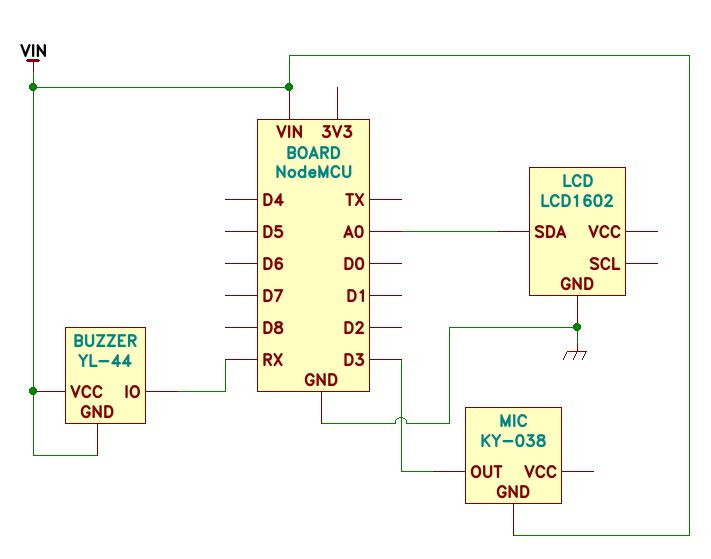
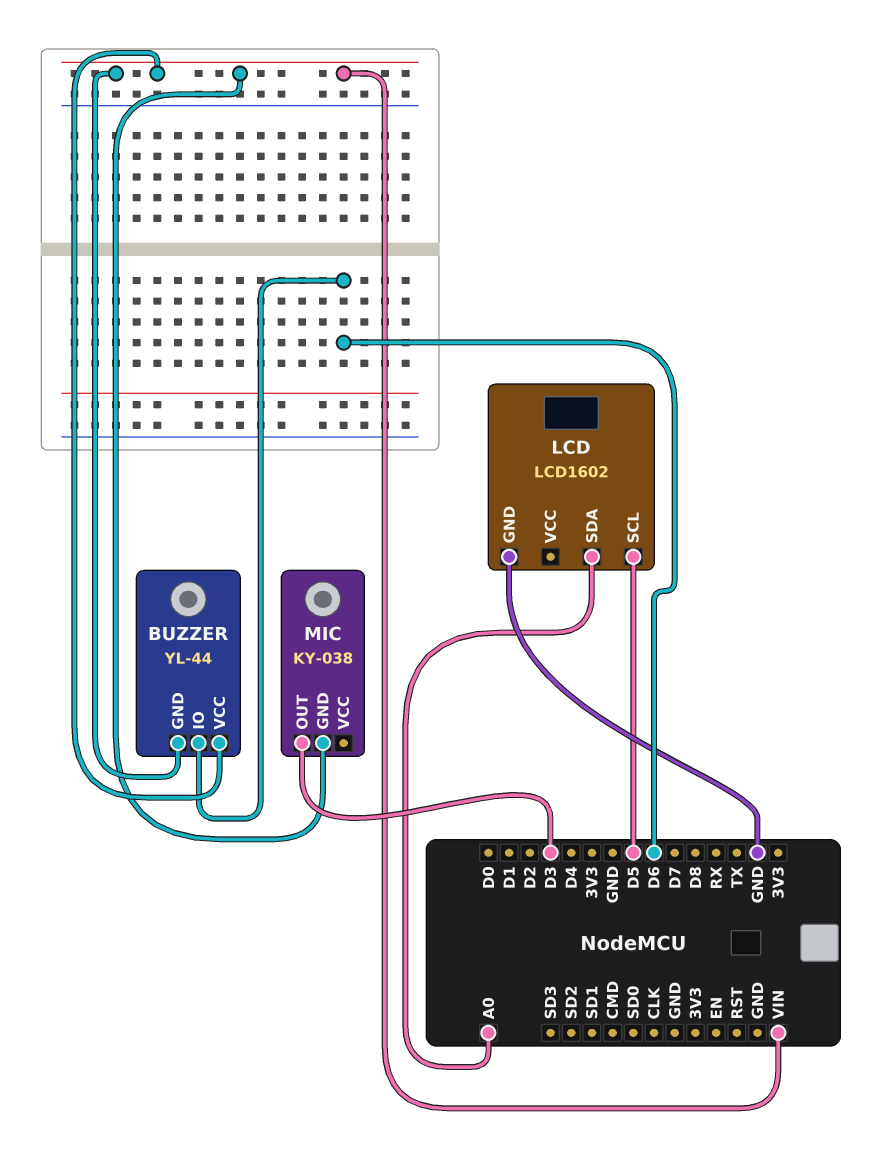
BUZZER pin IO: RX -> D6
LCD pin SCL: none -> D5

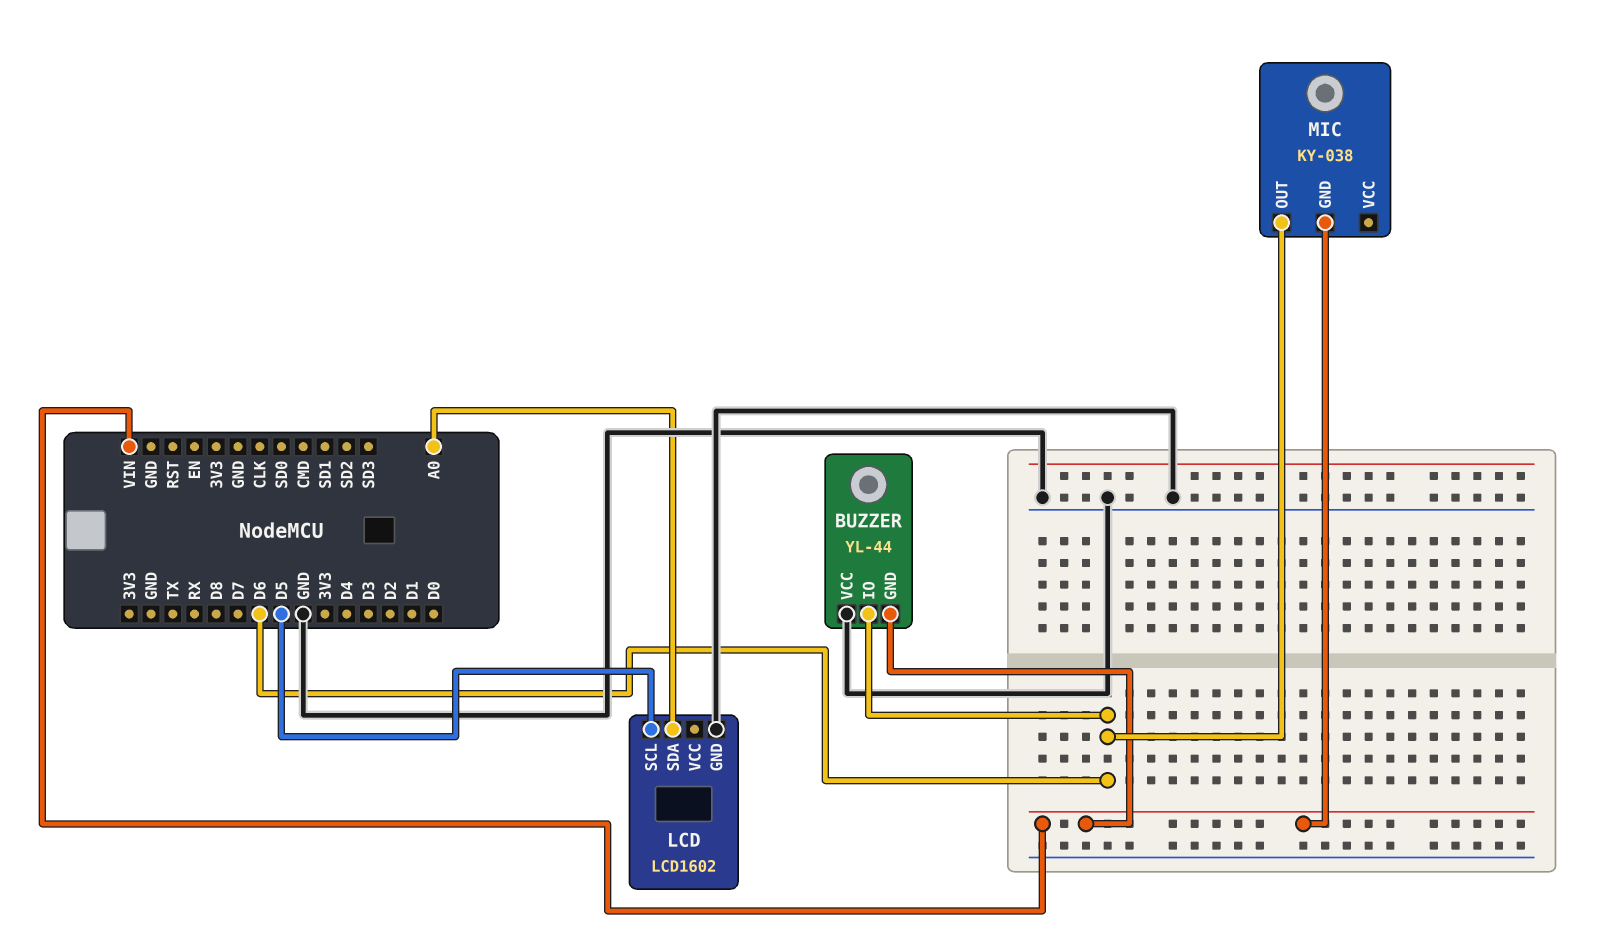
BUZZER pin VCC: VIN -> GND
MIC pin OUT: D3 -> D6

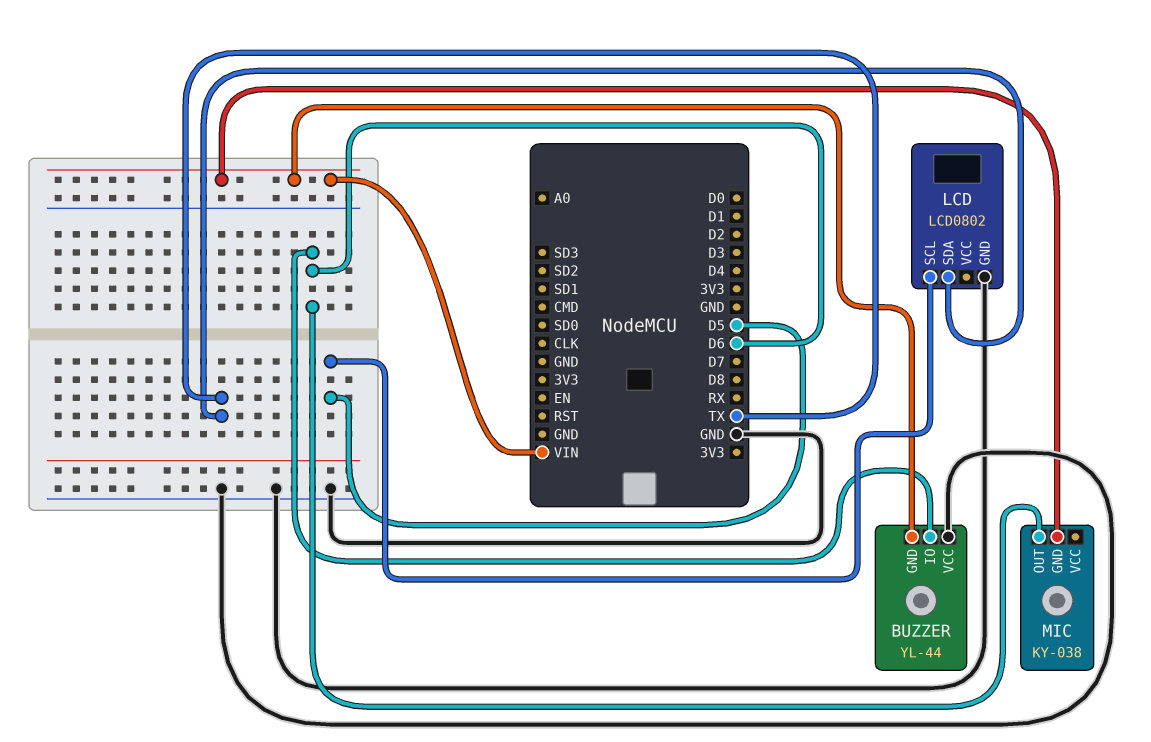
LCD: LCD1602 -> LCD0802
LCD pin SDA: A0 -> TX

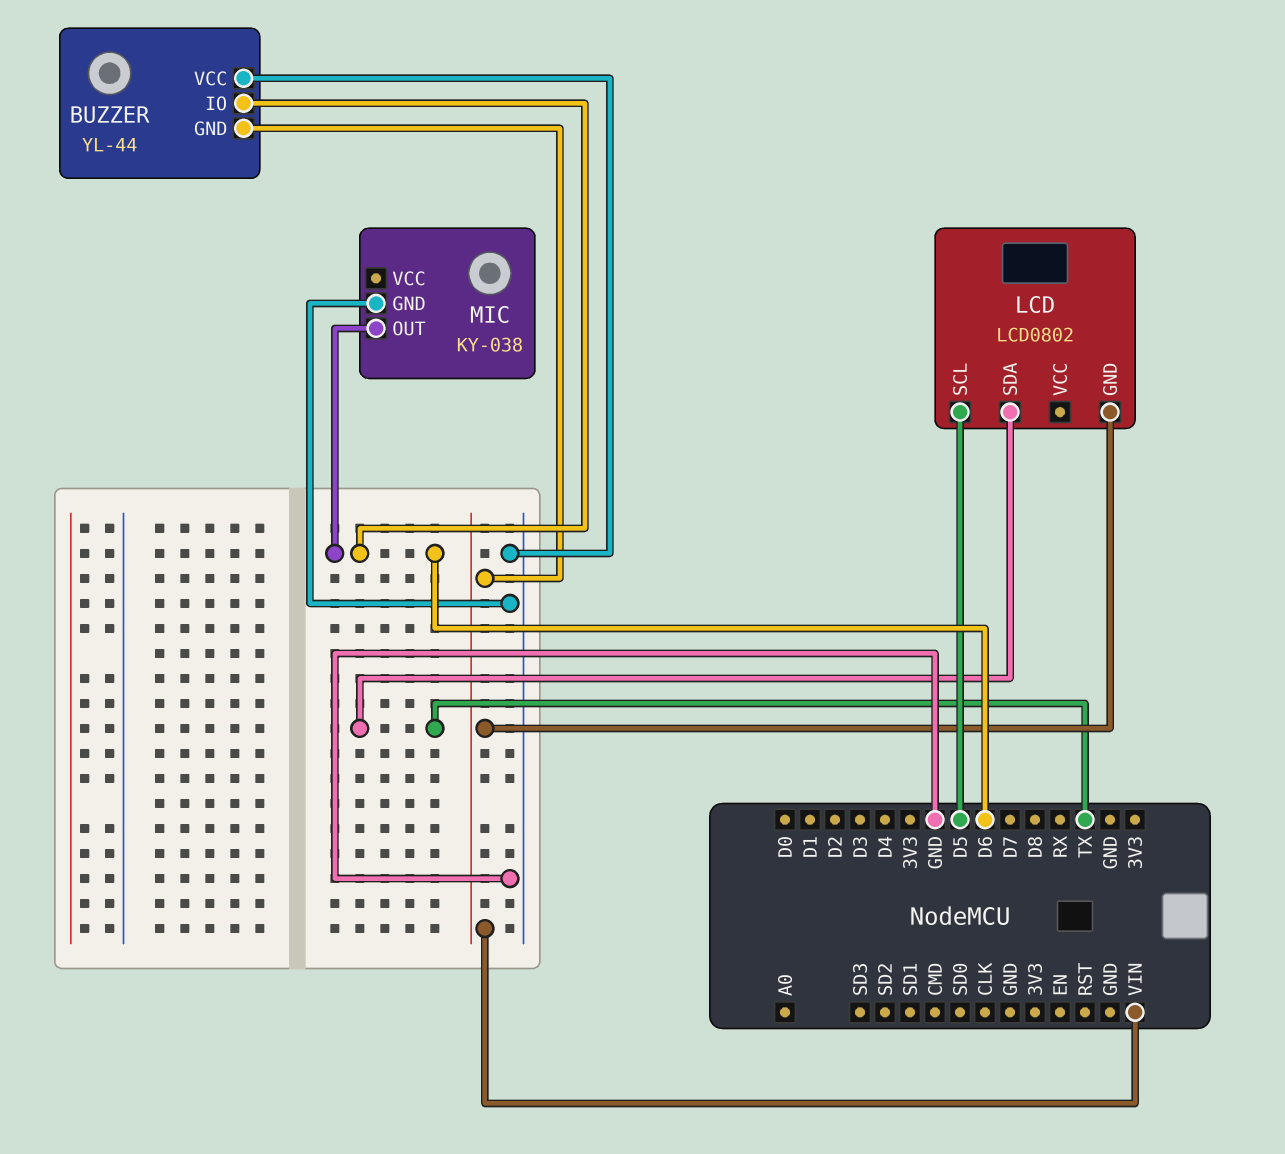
LCD pin GND: GND -> VIN
MIC pin GND: VIN -> GND

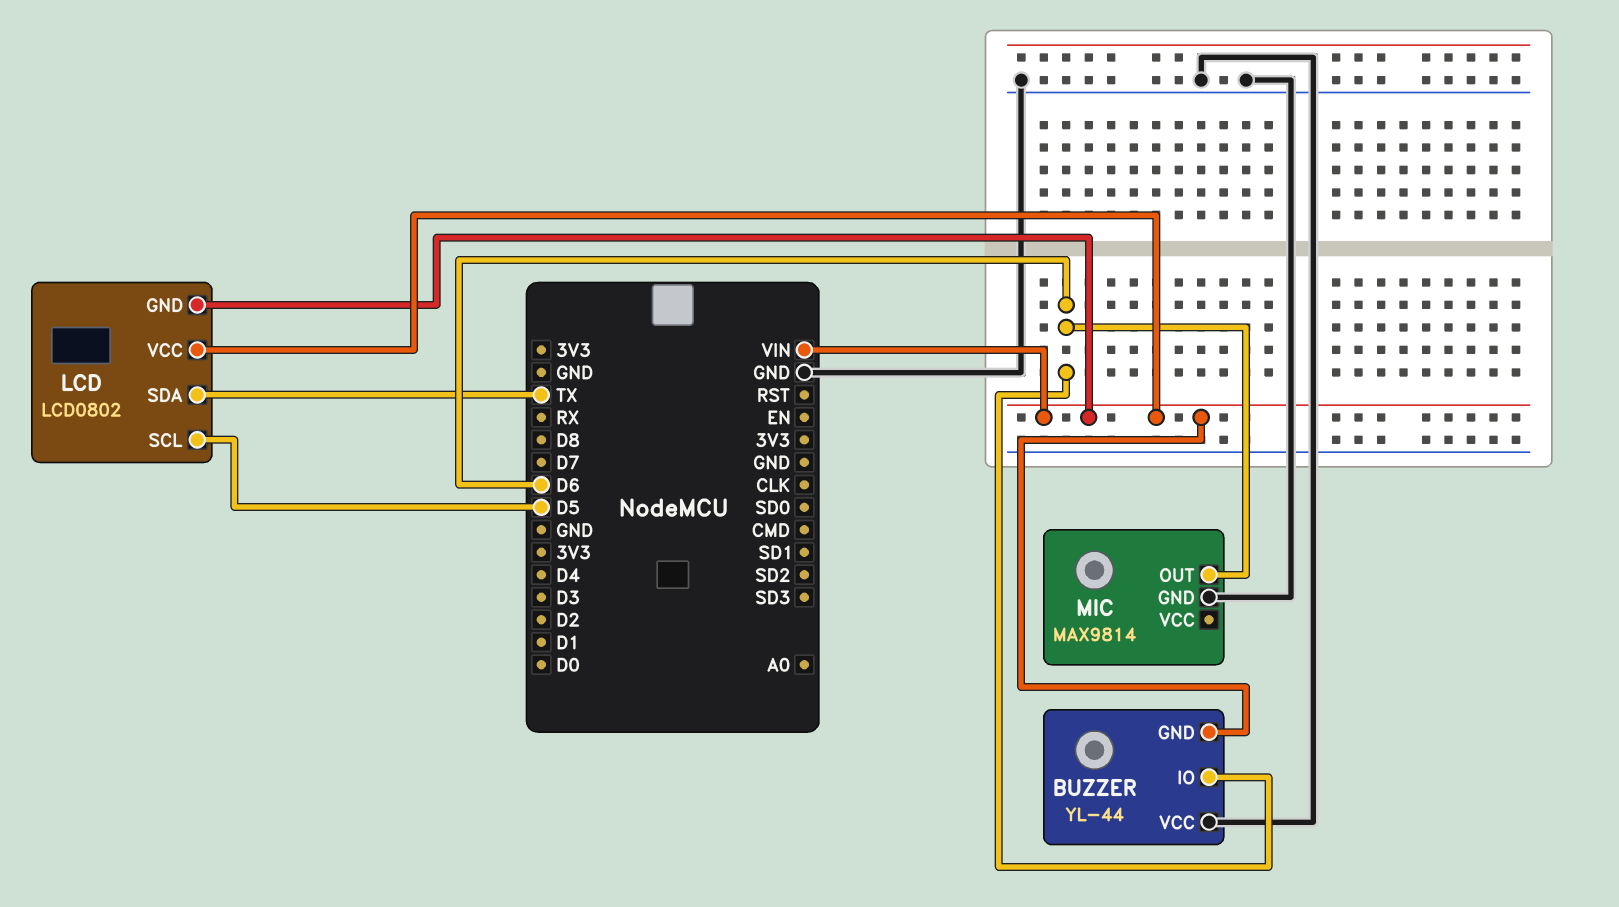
LCD pin VCC: none -> VIN
MIC: KY-038 -> MAX9814

